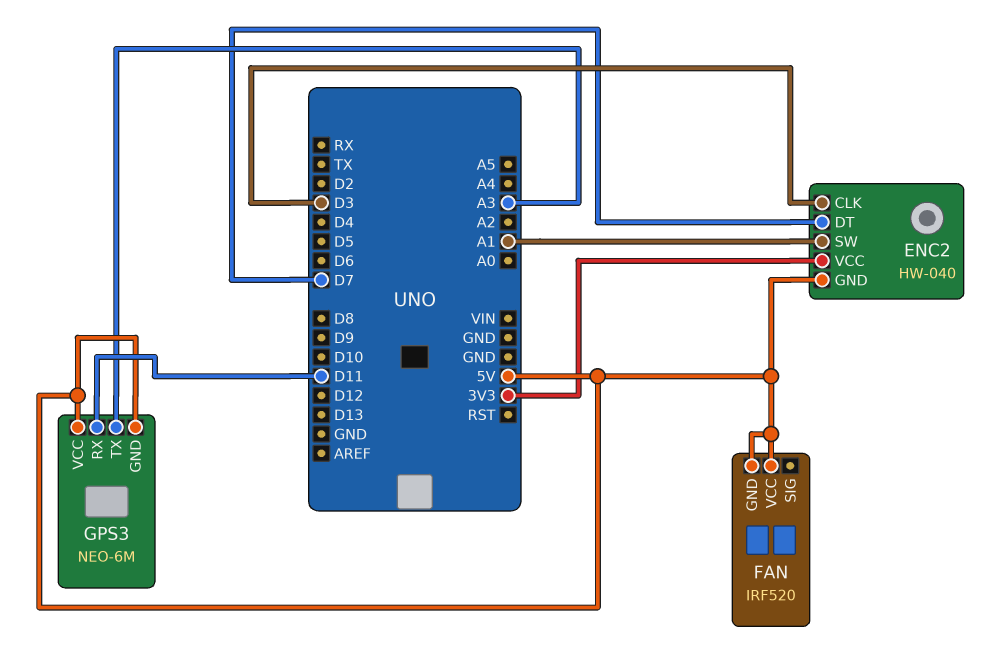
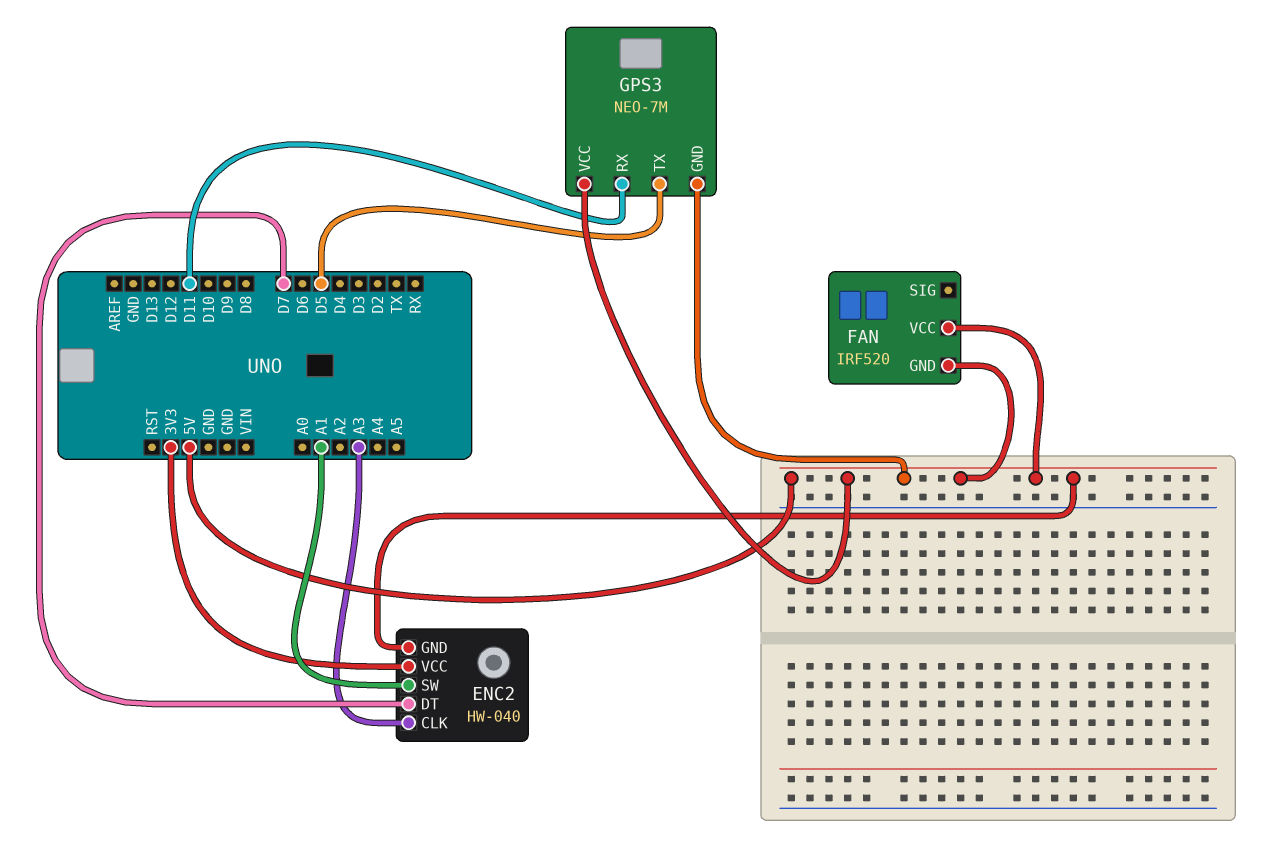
ENC2 pin CLK: D3 -> A3
GPS3: NEO-6M -> NEO-7M
GPS3 pin TX: A3 -> D5

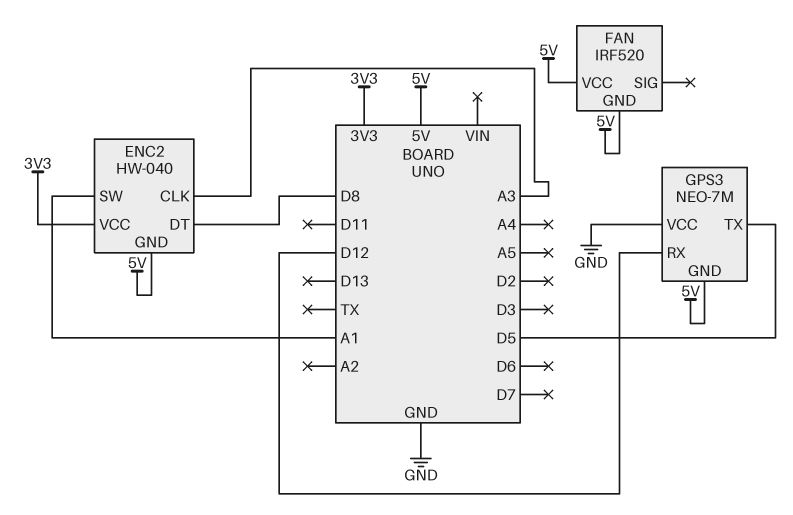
ENC2 pin DT: D7 -> D8
GPS3 pin RX: D11 -> D12
GPS3 pin VCC: 5V -> GND

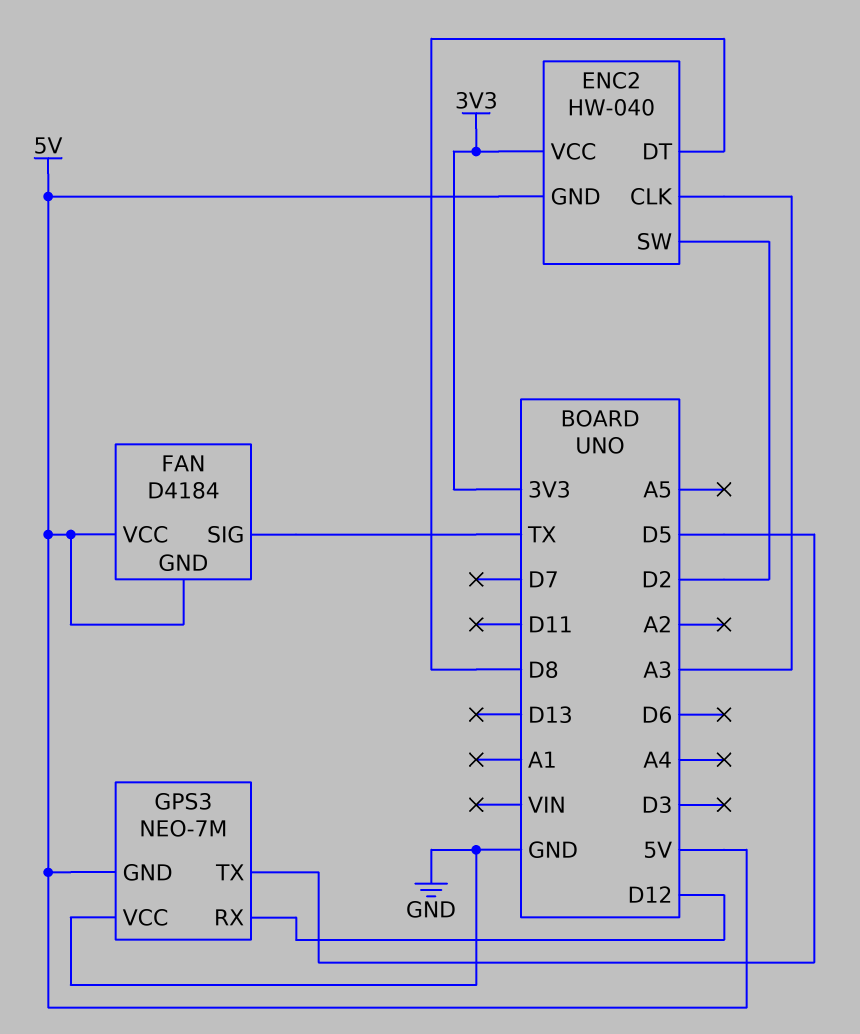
ENC2 pin SW: A1 -> D2
FAN: IRF520 -> D4184
FAN pin SIG: none -> TX

